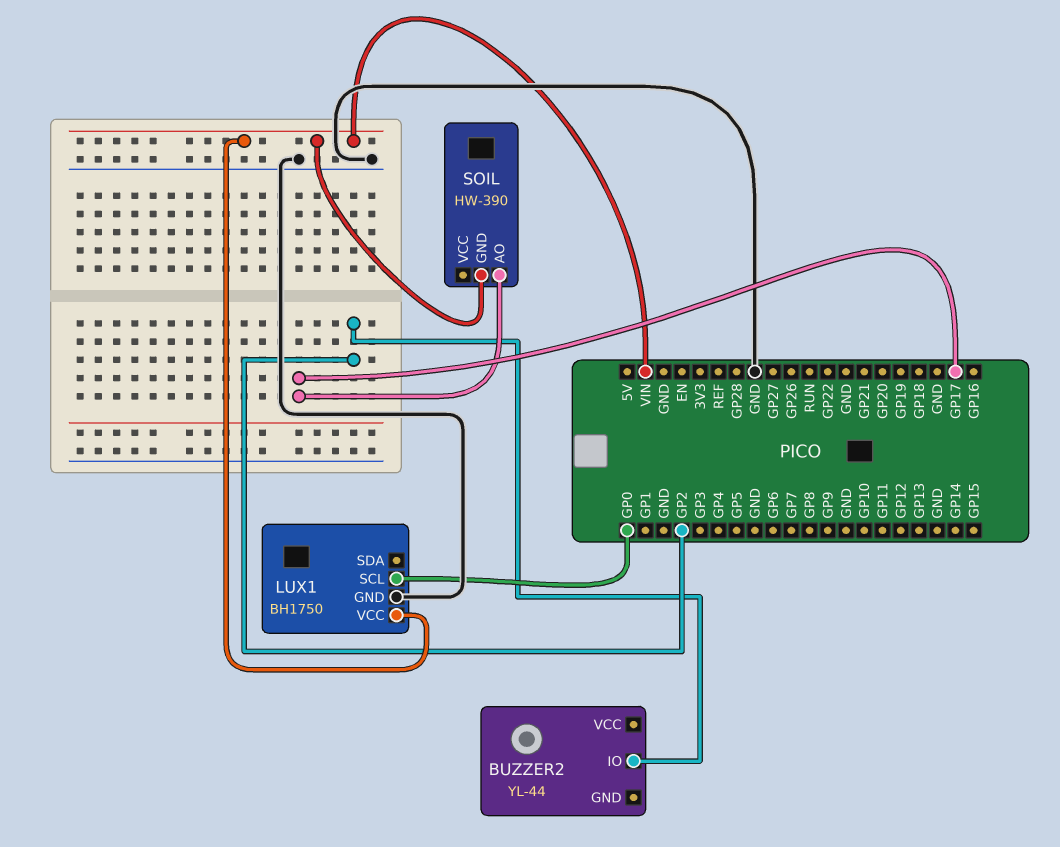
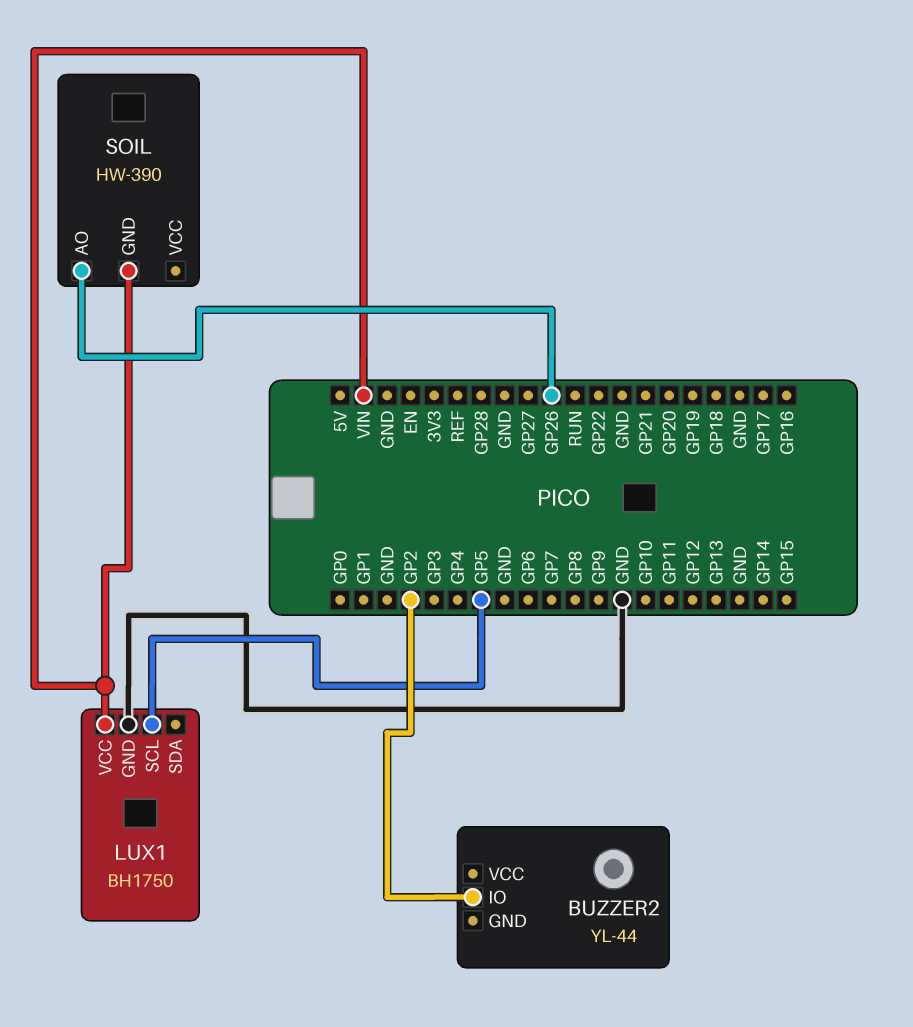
LUX1 pin SCL: GP0 -> GP5
SOIL pin AO: GP17 -> GP26

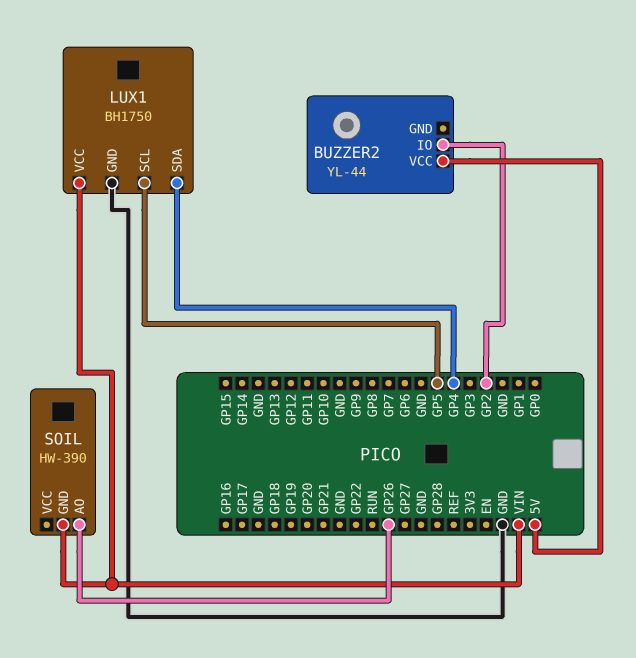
BUZZER2 pin VCC: none -> 5V
LUX1 pin SDA: none -> GP4

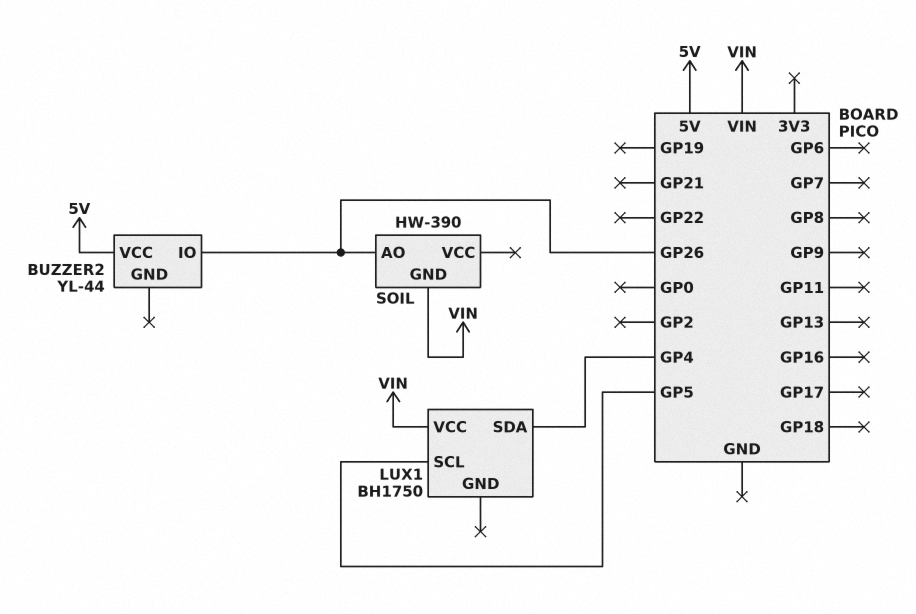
BUZZER2 pin IO: GP2 -> GP26
LUX1 pin GND: GND -> none

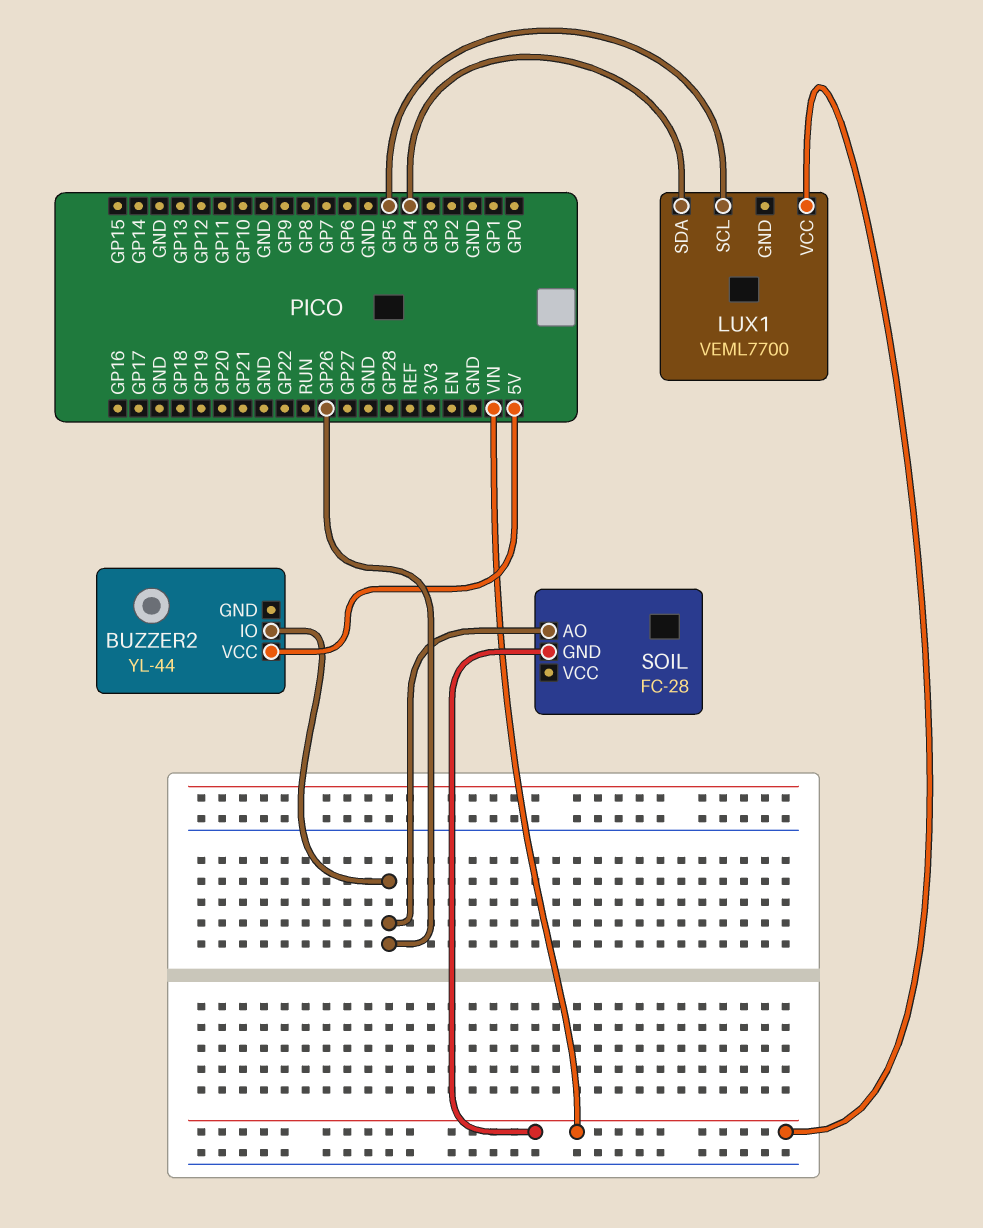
LUX1: BH1750 -> VEML7700
SOIL: HW-390 -> FC-28

